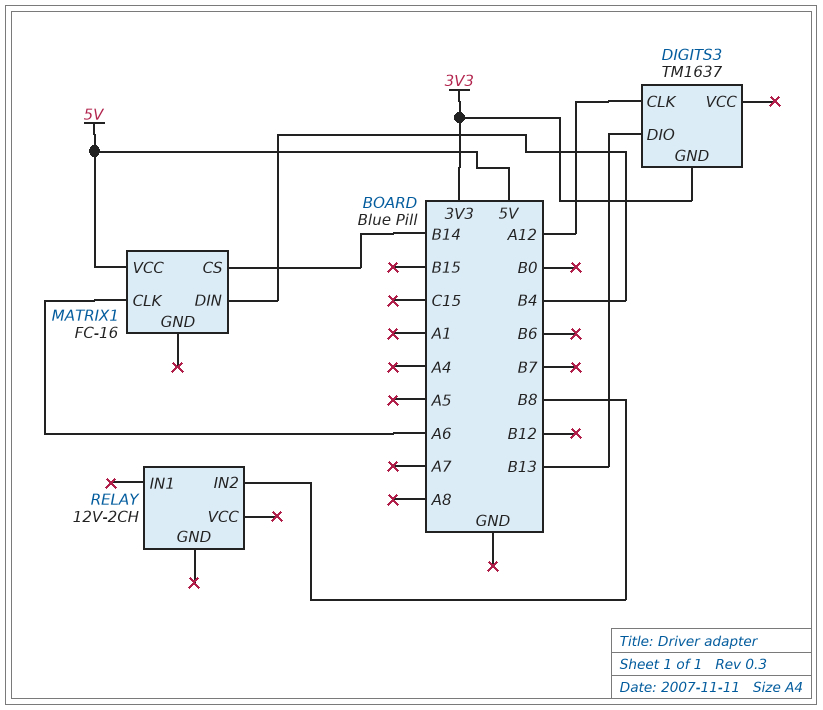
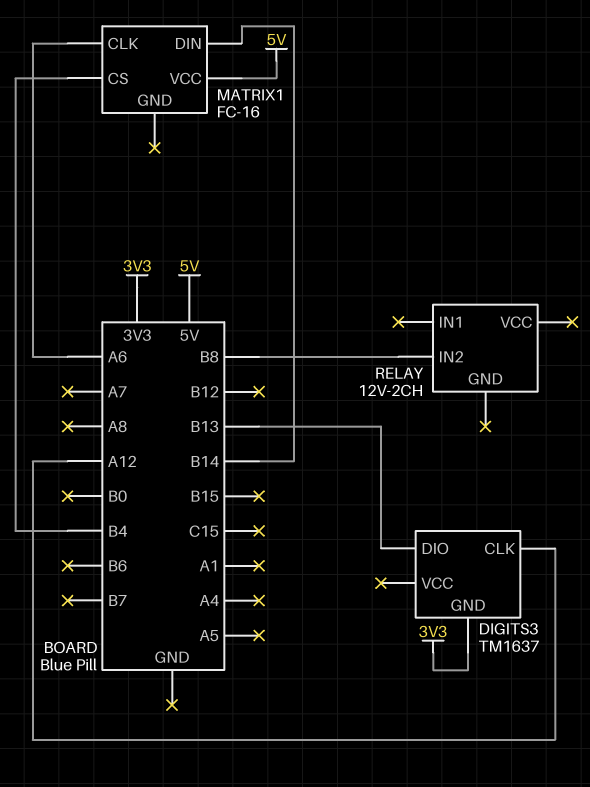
MATRIX1 pin CS: B14 -> B4
MATRIX1 pin DIN: B4 -> B14

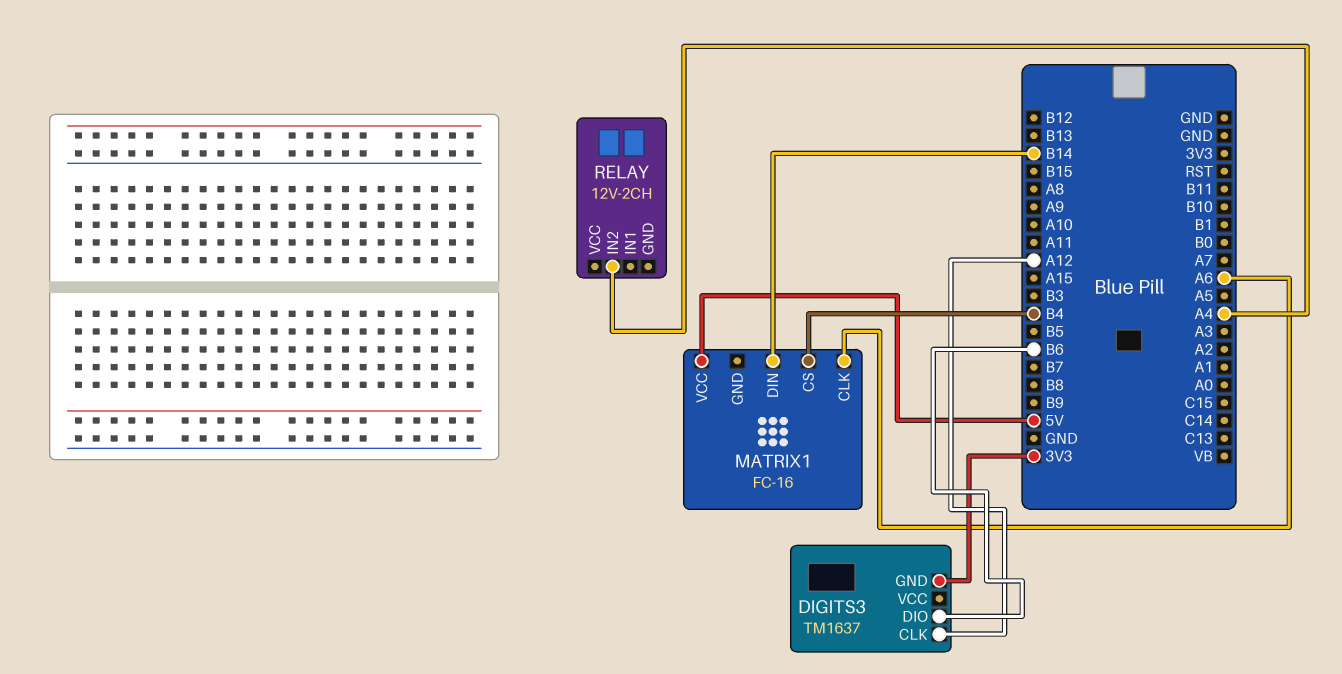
DIGITS3 pin DIO: B13 -> B6
RELAY pin IN2: B8 -> A4

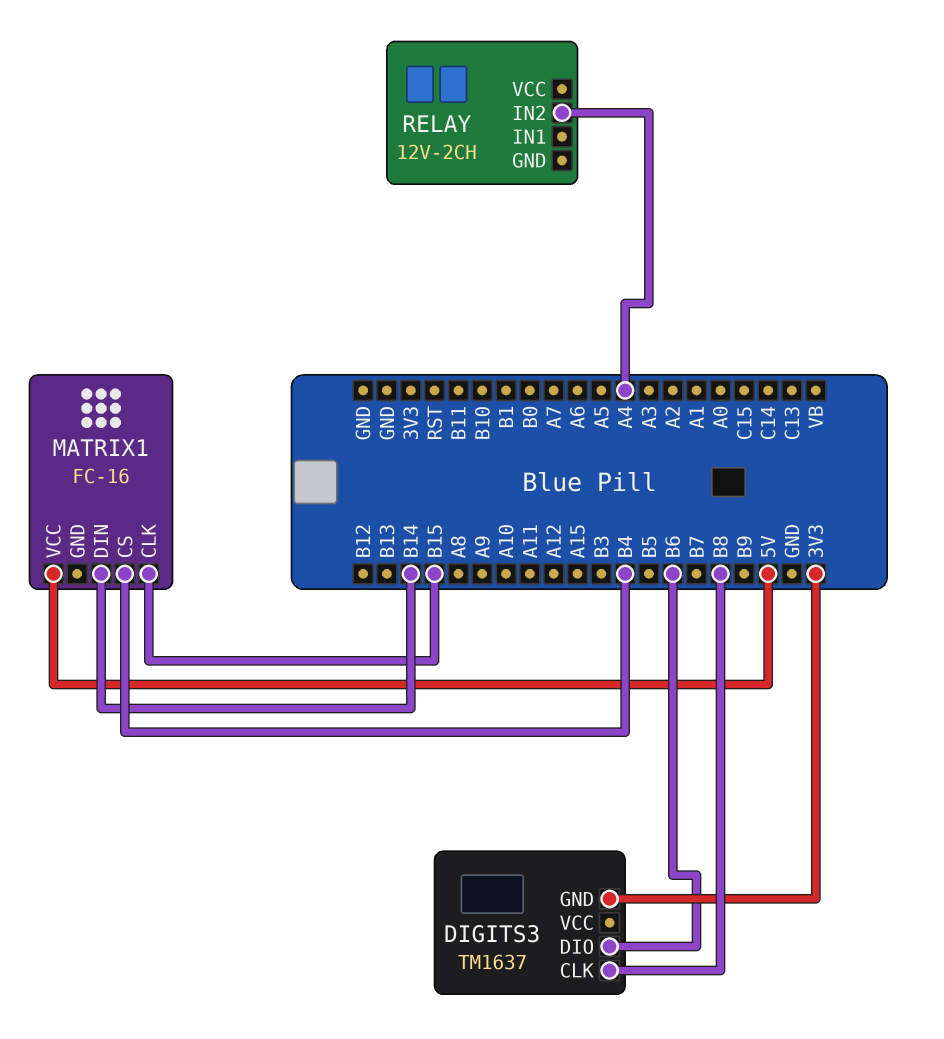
DIGITS3 pin CLK: A12 -> B8
MATRIX1 pin CLK: A6 -> B15

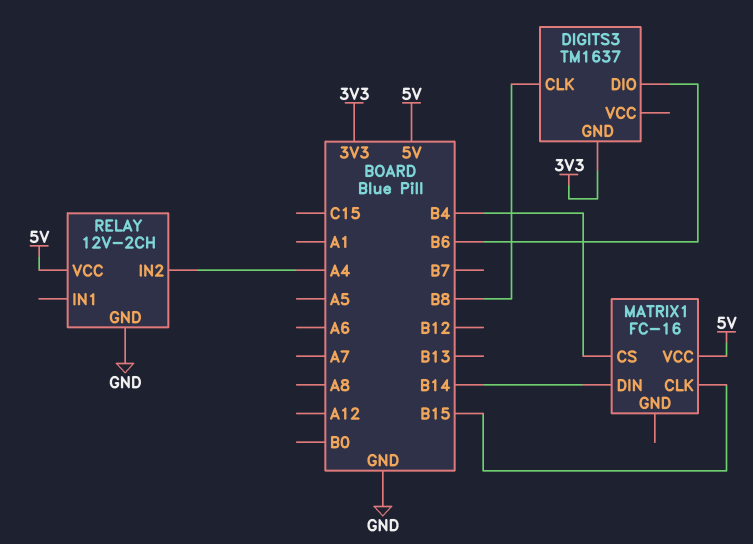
RELAY pin GND: none -> GND
RELAY pin VCC: none -> 5V

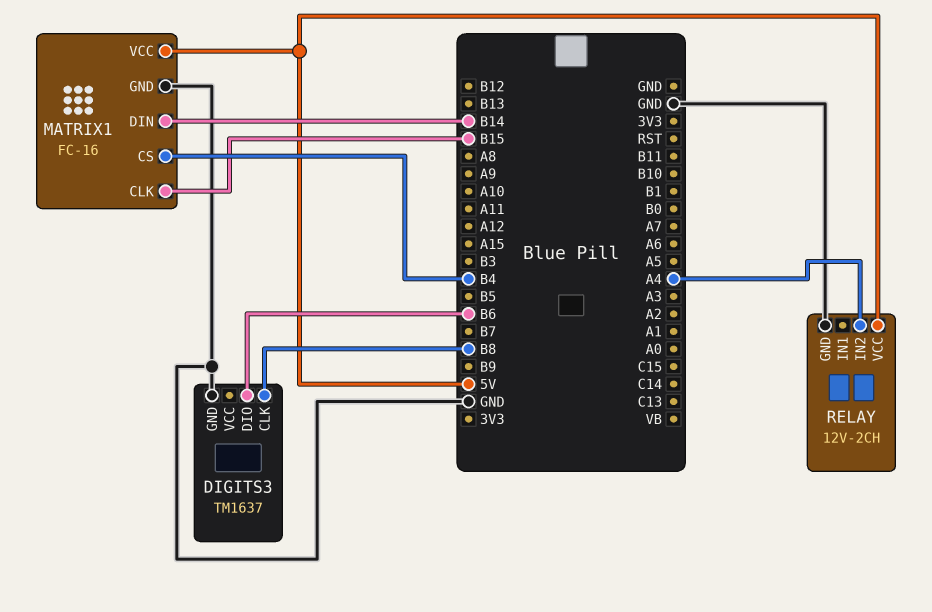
DIGITS3 pin GND: 3V3 -> GND
MATRIX1 pin GND: none -> GND

